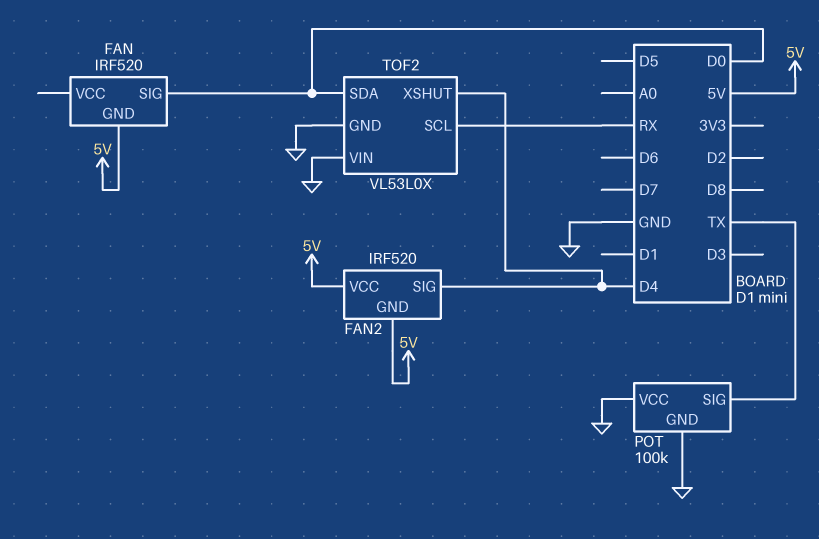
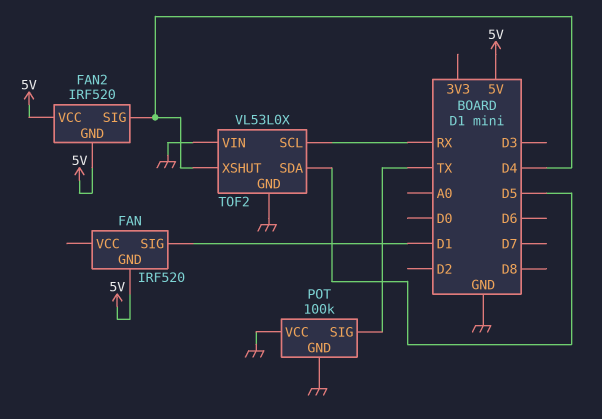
FAN pin SIG: D0 -> D1
TOF2 pin SDA: D0 -> D5

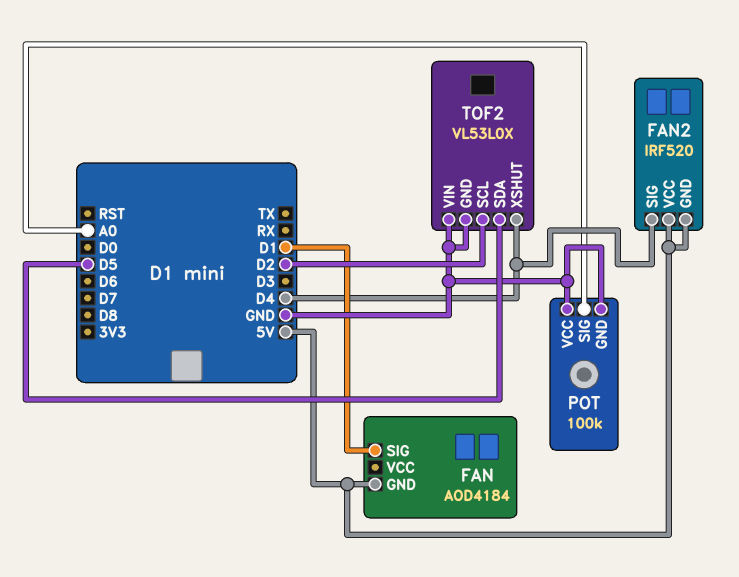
FAN: IRF520 -> AOD4184
POT pin SIG: TX -> A0
TOF2 pin SCL: RX -> D2

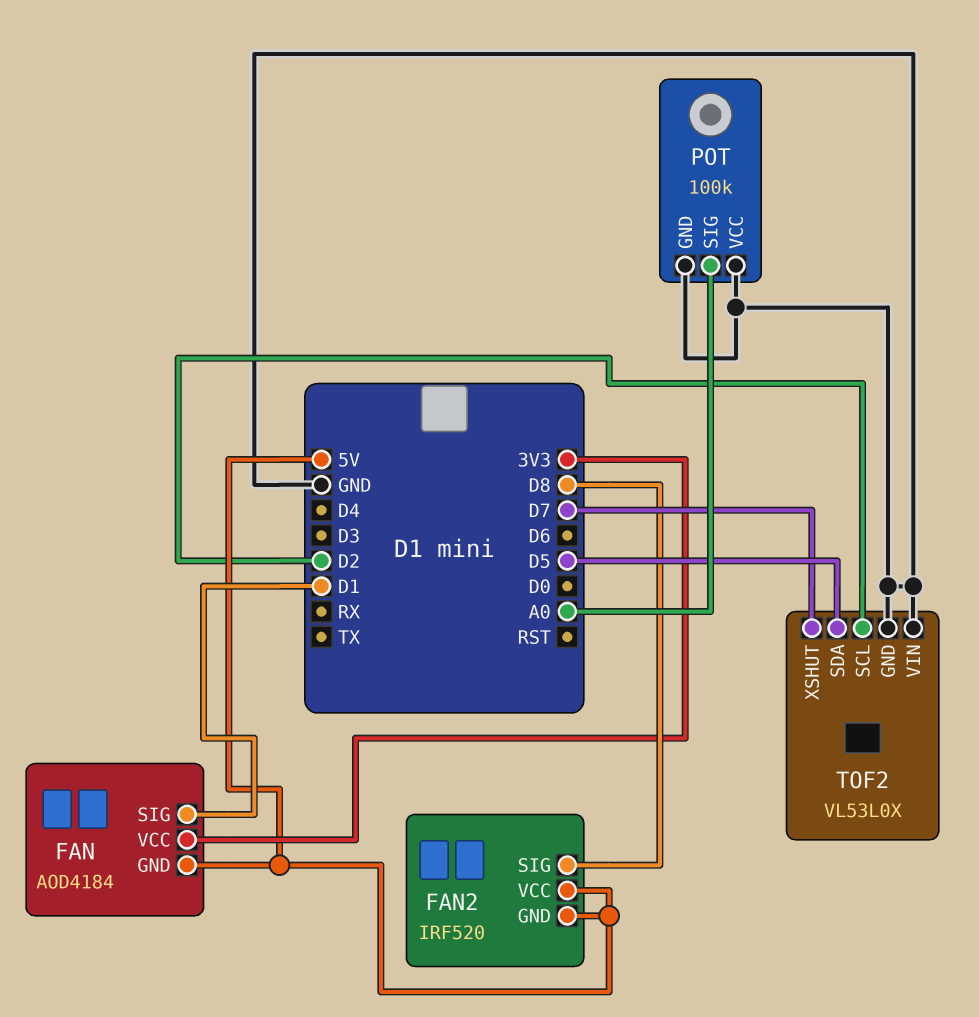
FAN pin VCC: none -> 3V3
FAN2 pin SIG: D4 -> D8
TOF2 pin XSHUT: D4 -> D7

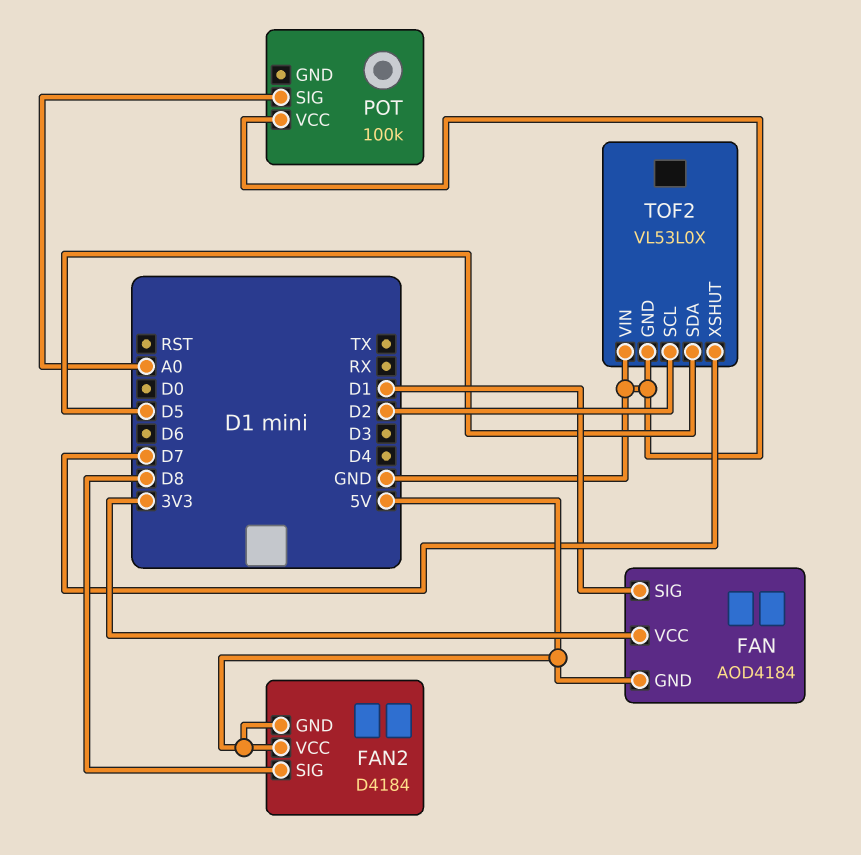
FAN2: IRF520 -> D4184
POT pin GND: GND -> none

